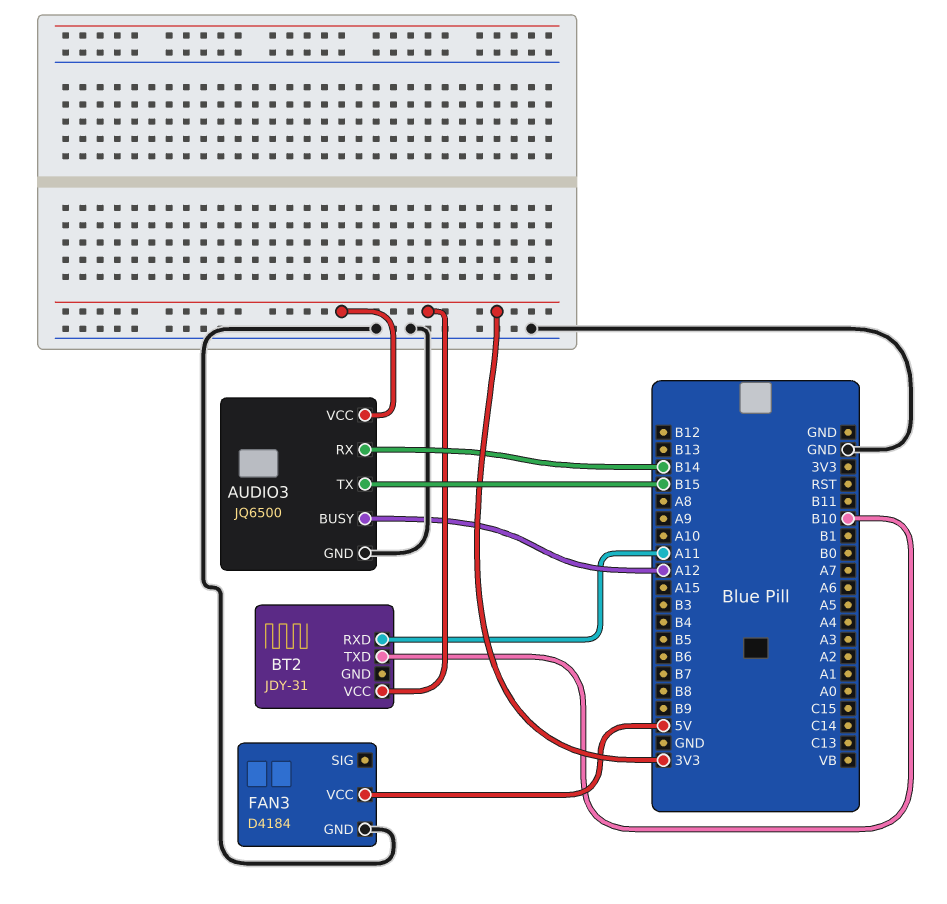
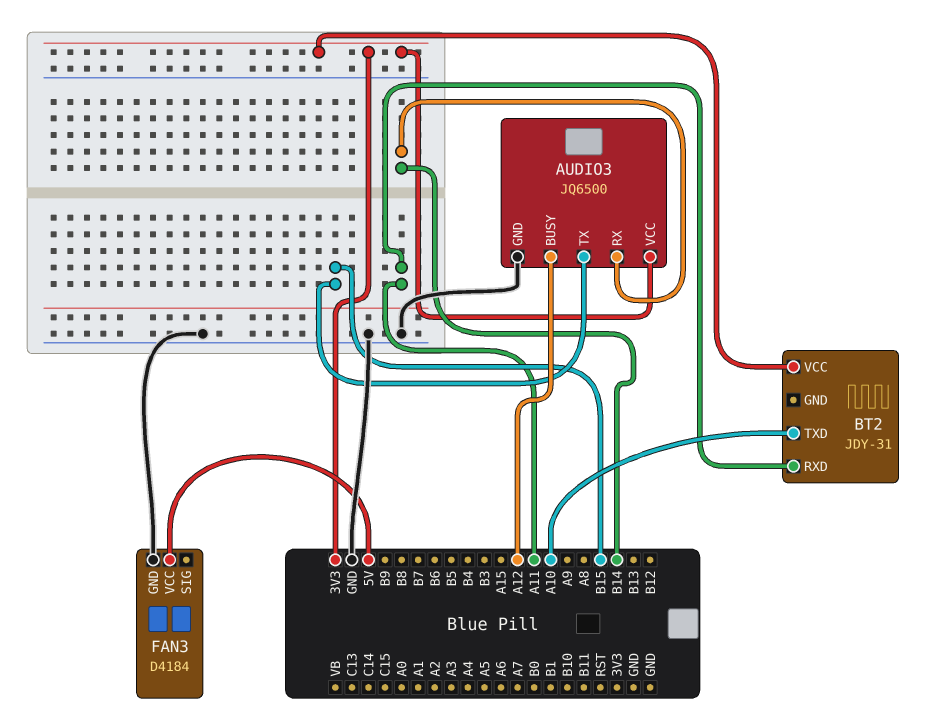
BT2 pin TXD: B10 -> A10

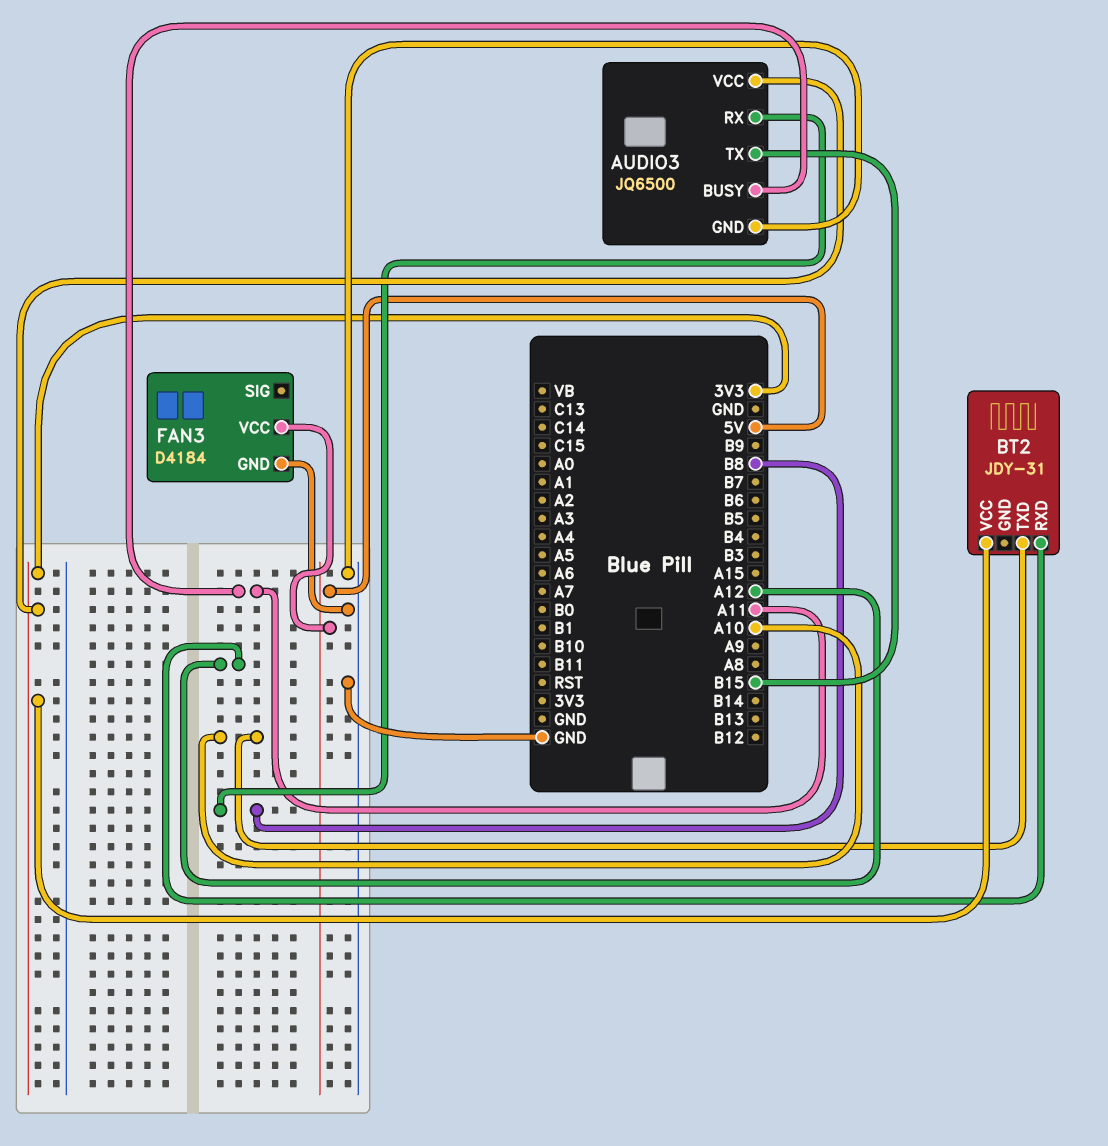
AUDIO3 pin BUSY: A12 -> A11
AUDIO3 pin RX: B14 -> B8
BT2 pin RXD: A11 -> A12

